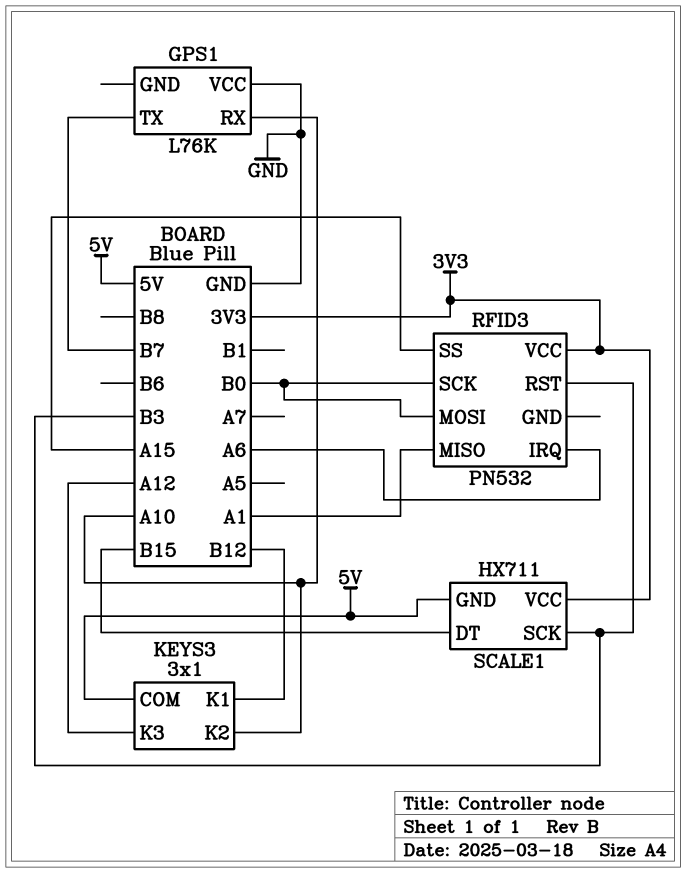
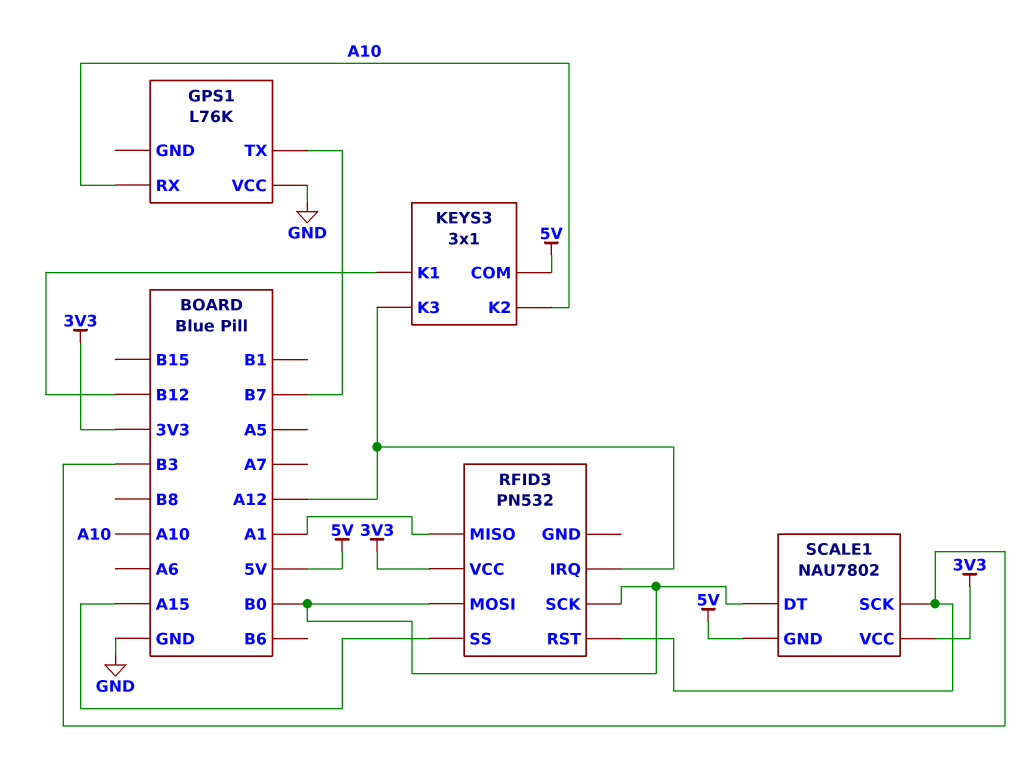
RFID3 pin IRQ: A6 -> A12
SCALE1: HX711 -> NAU7802
SCALE1 pin DT: B15 -> B0

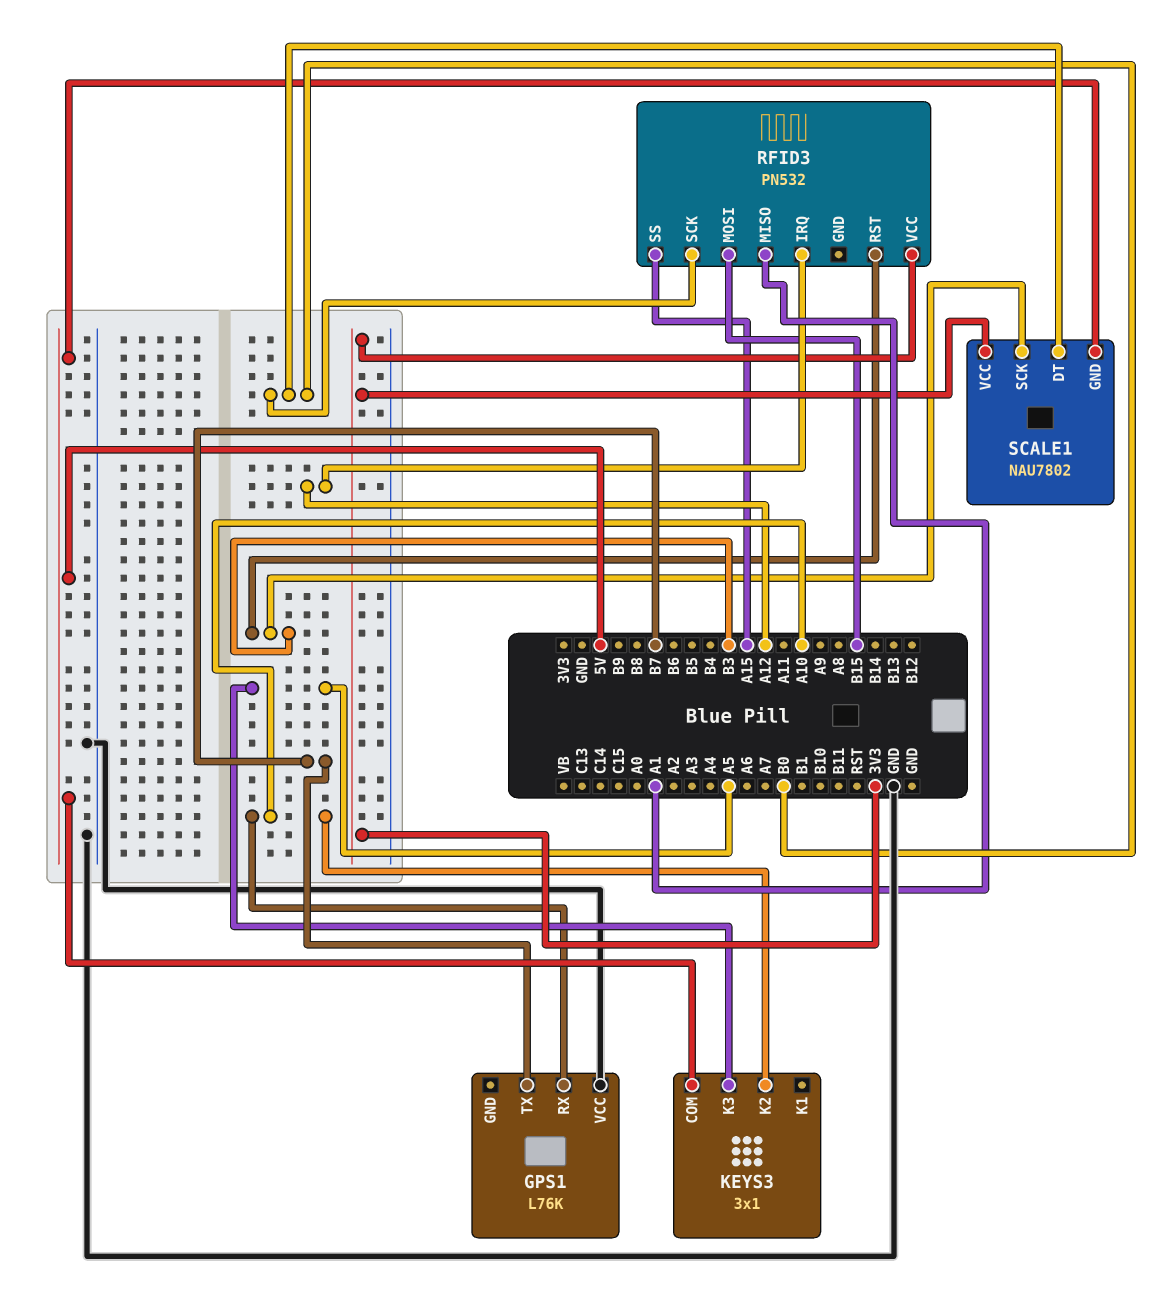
KEYS3 pin K1: B12 -> none
KEYS3 pin K3: A12 -> A5
RFID3 pin MOSI: B0 -> B15

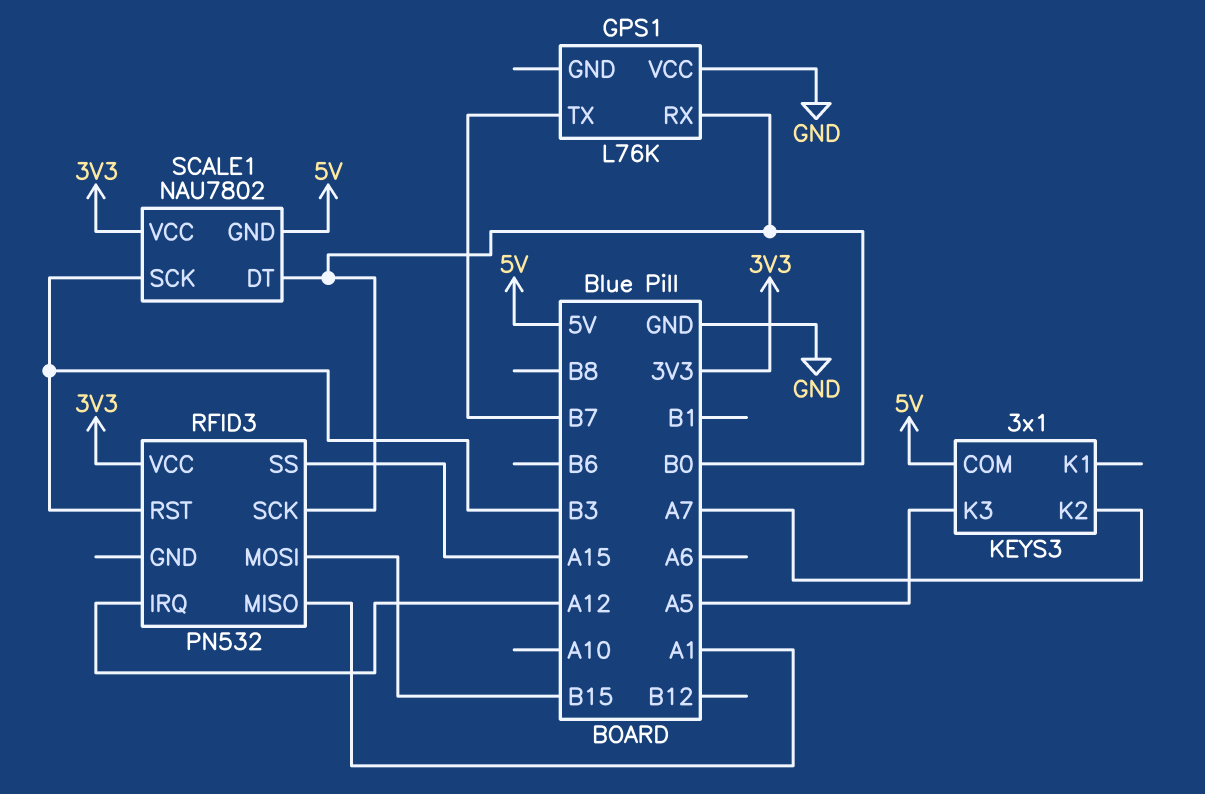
GPS1 pin RX: A10 -> B0
KEYS3 pin K2: A10 -> A7

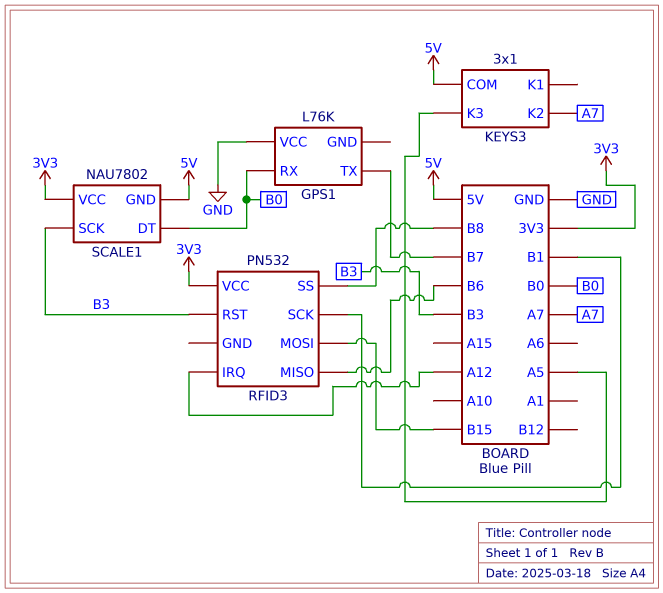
RFID3 pin MISO: A1 -> B6
RFID3 pin SCK: B0 -> B1
RFID3 pin SS: A15 -> B8

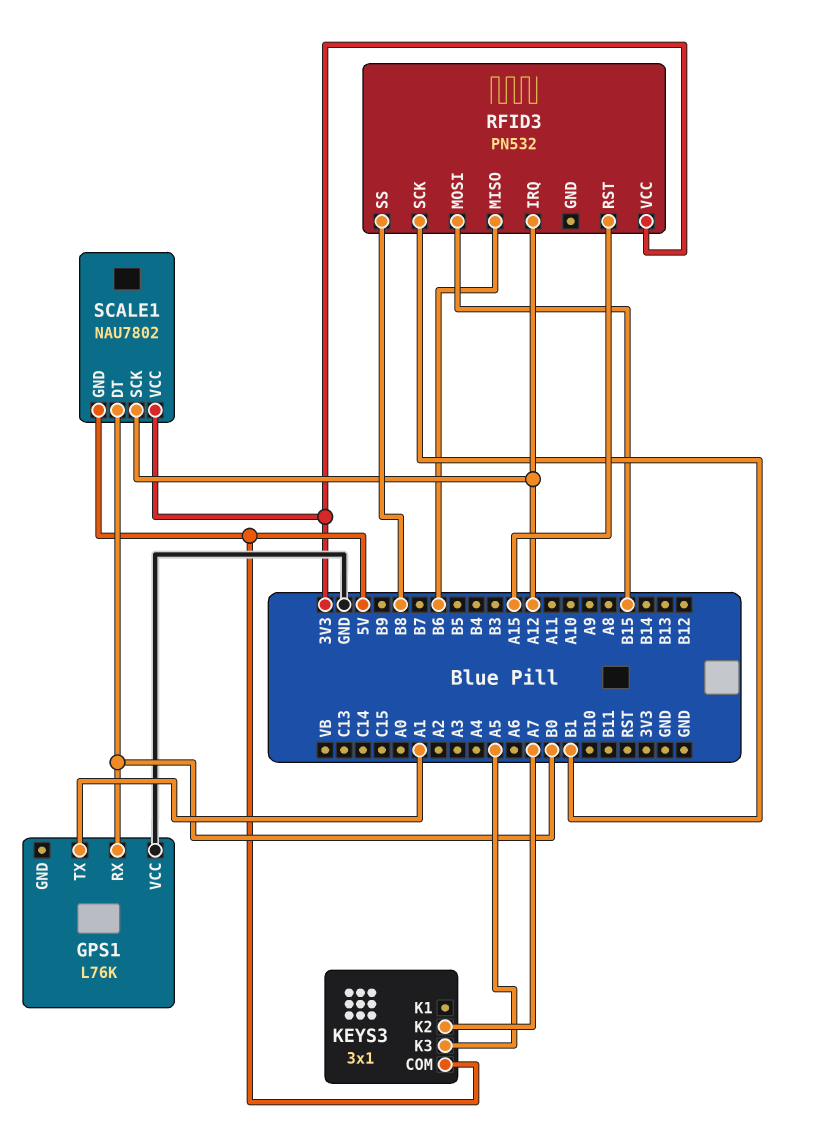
GPS1 pin TX: B7 -> A1
RFID3 pin RST: B3 -> A15
SCALE1 pin SCK: B3 -> A12

